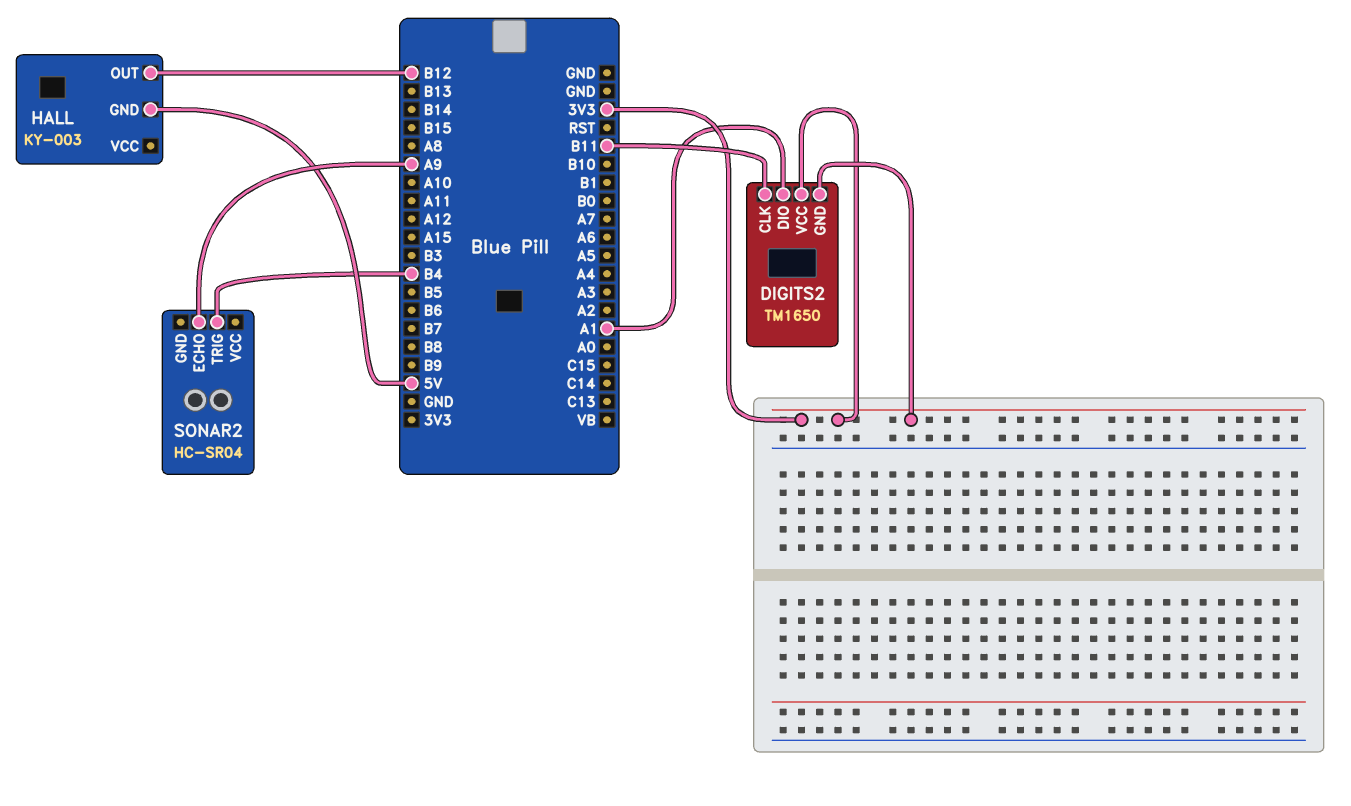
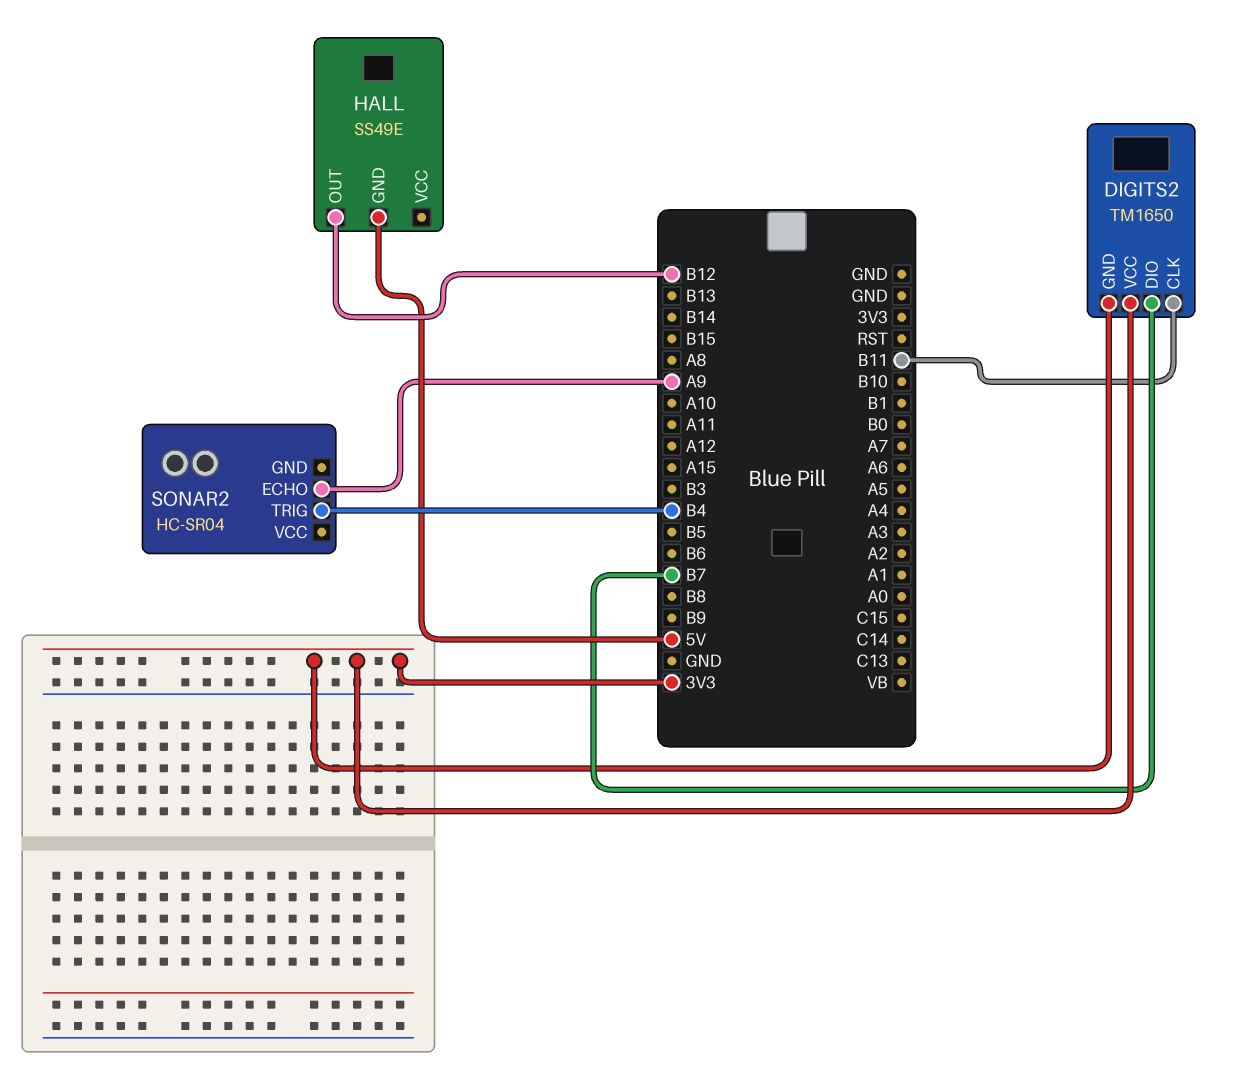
DIGITS2 pin DIO: A1 -> B7
HALL: KY-003 -> SS49E

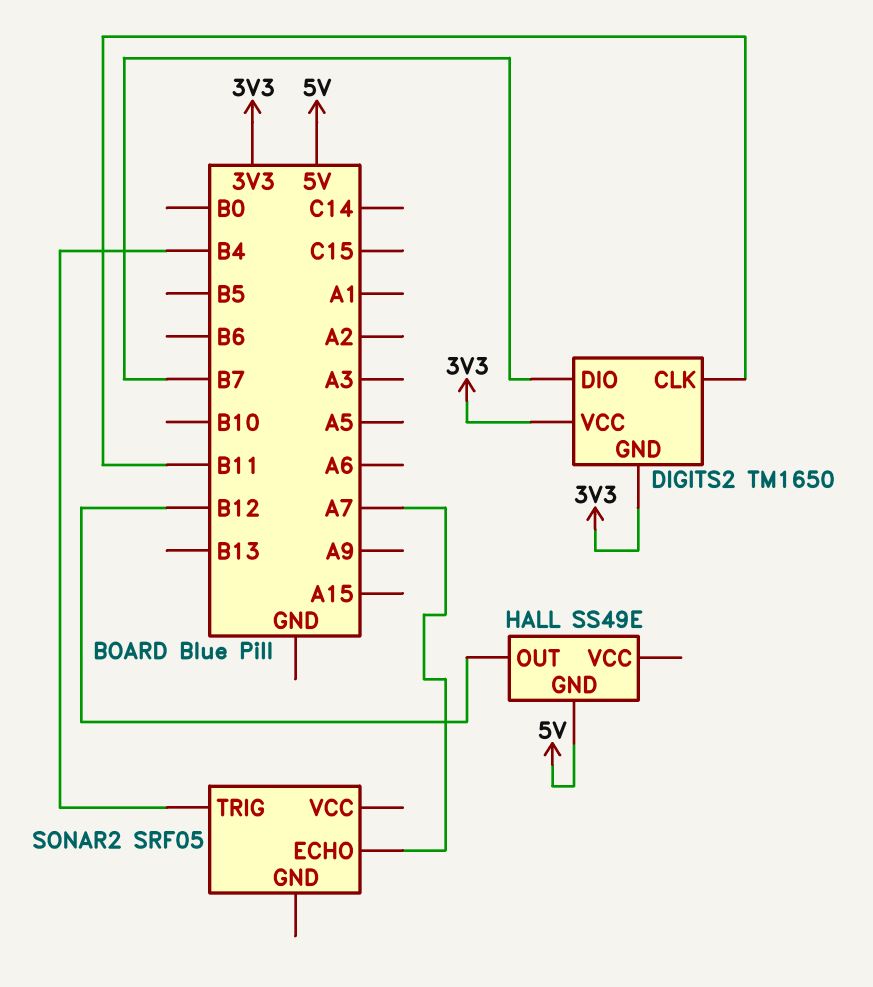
SONAR2: HC-SR04 -> SRF05
SONAR2 pin ECHO: A9 -> A7

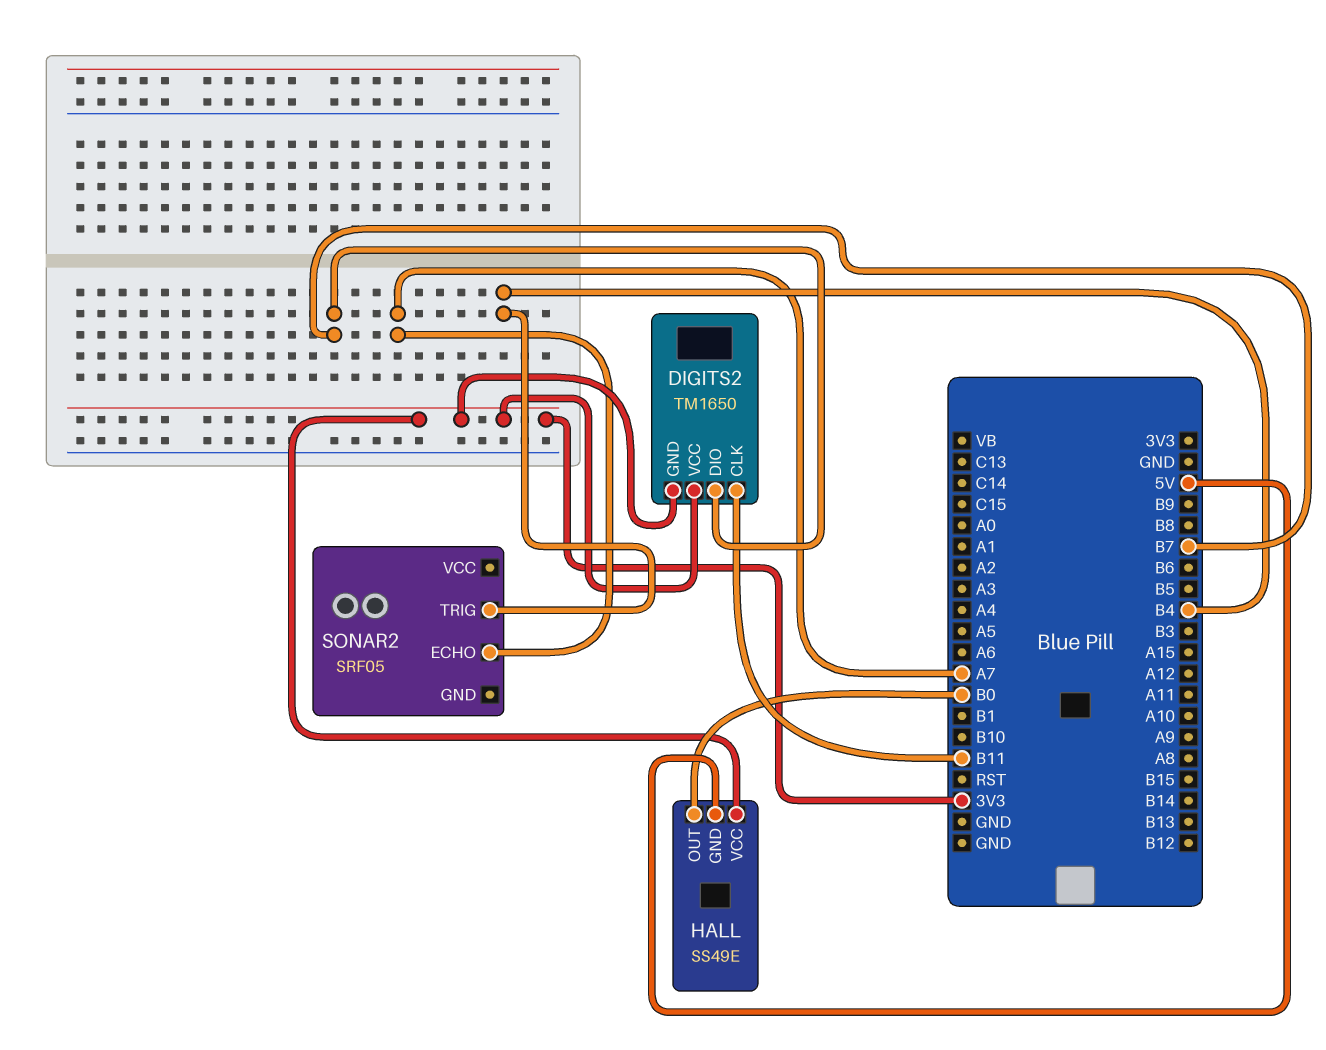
HALL pin OUT: B12 -> B0
HALL pin VCC: none -> 3V3

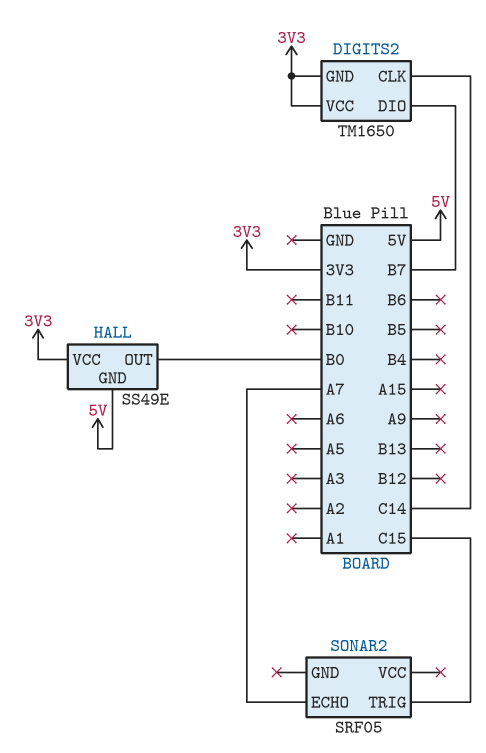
DIGITS2 pin CLK: B11 -> C14
SONAR2 pin TRIG: B4 -> C15

